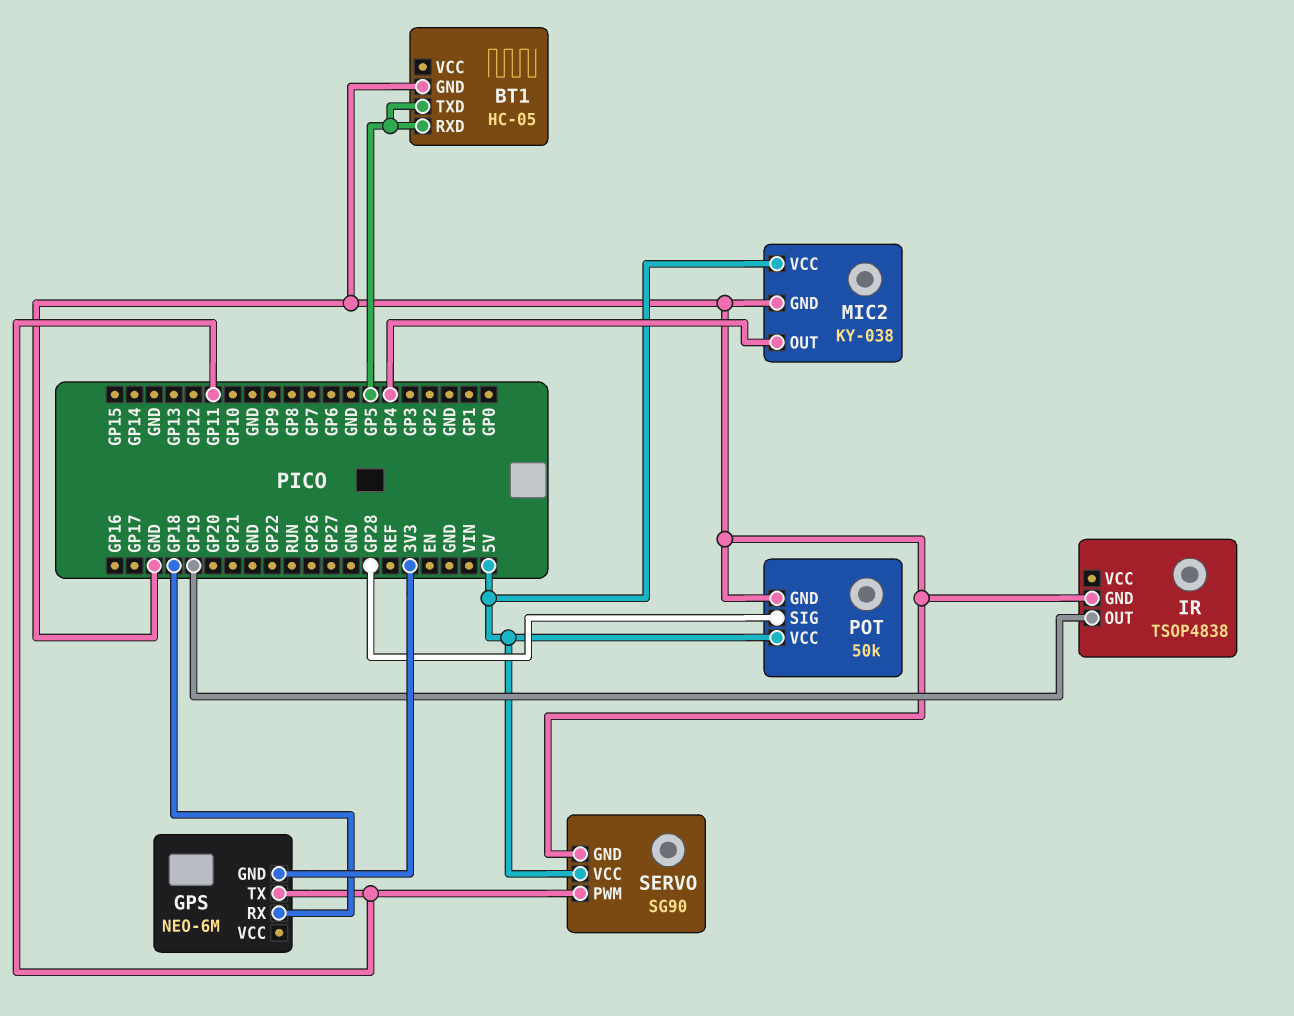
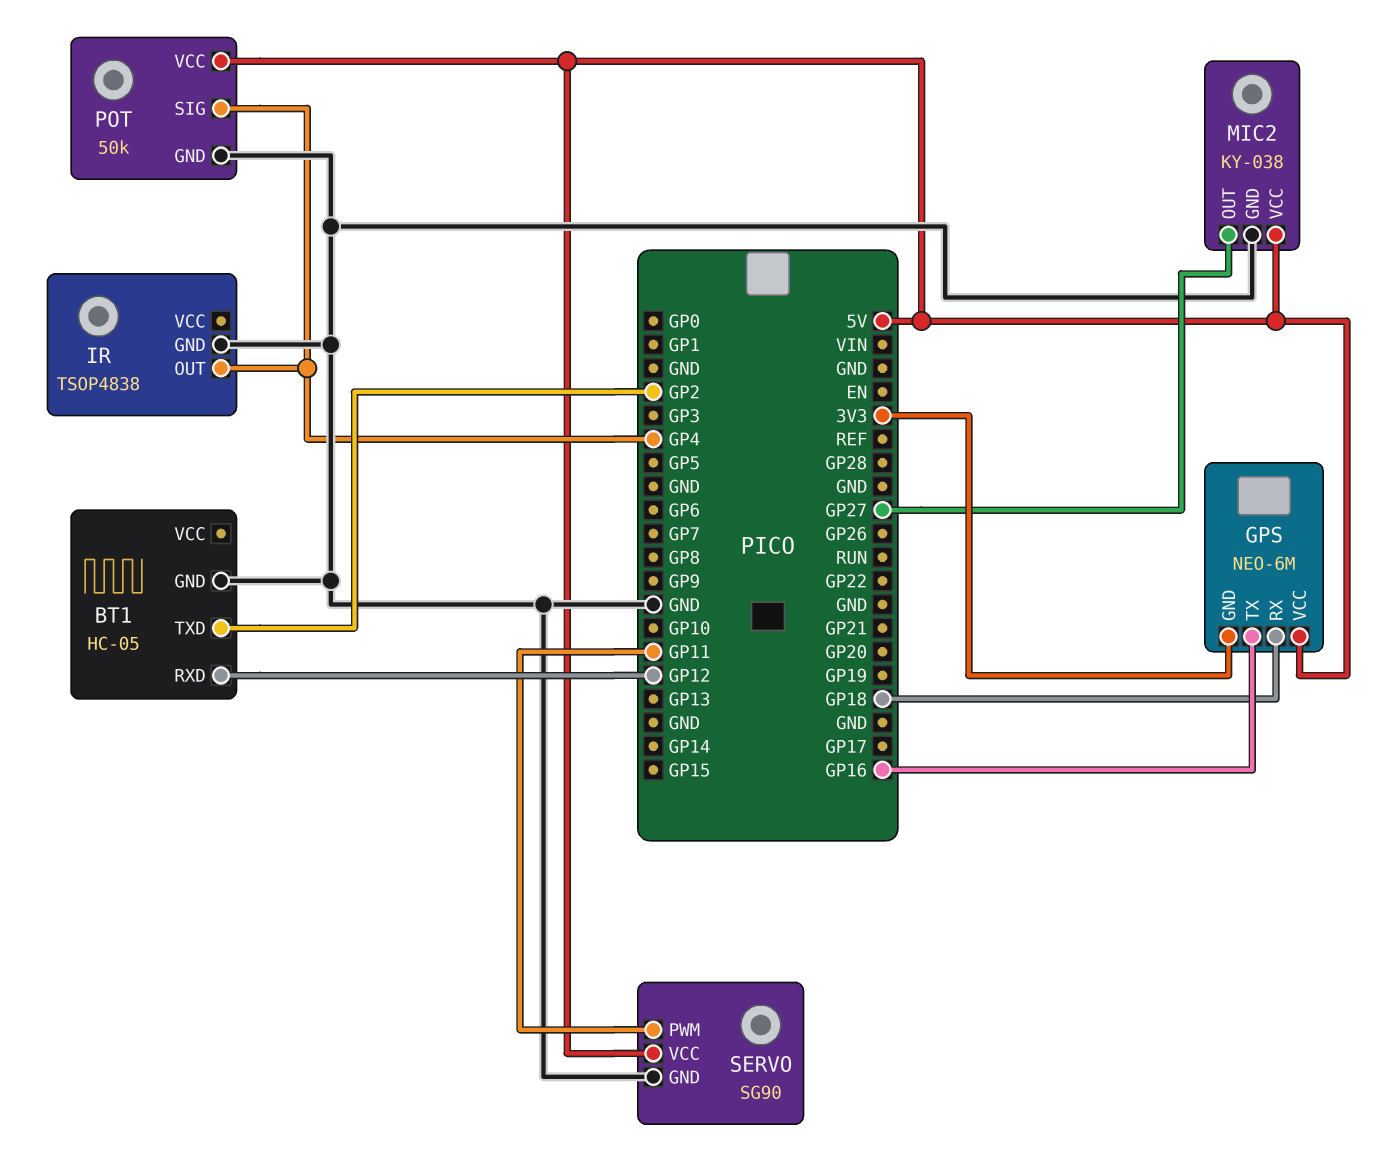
BT1 pin RXD: GP5 -> GP12
BT1 pin TXD: GP5 -> GP2
GPS pin TX: GP11 -> GP16
GPS pin VCC: none -> 5V
IR pin OUT: GP19 -> GP4
MIC2 pin OUT: GP4 -> GP27
POT pin SIG: GP28 -> GP4

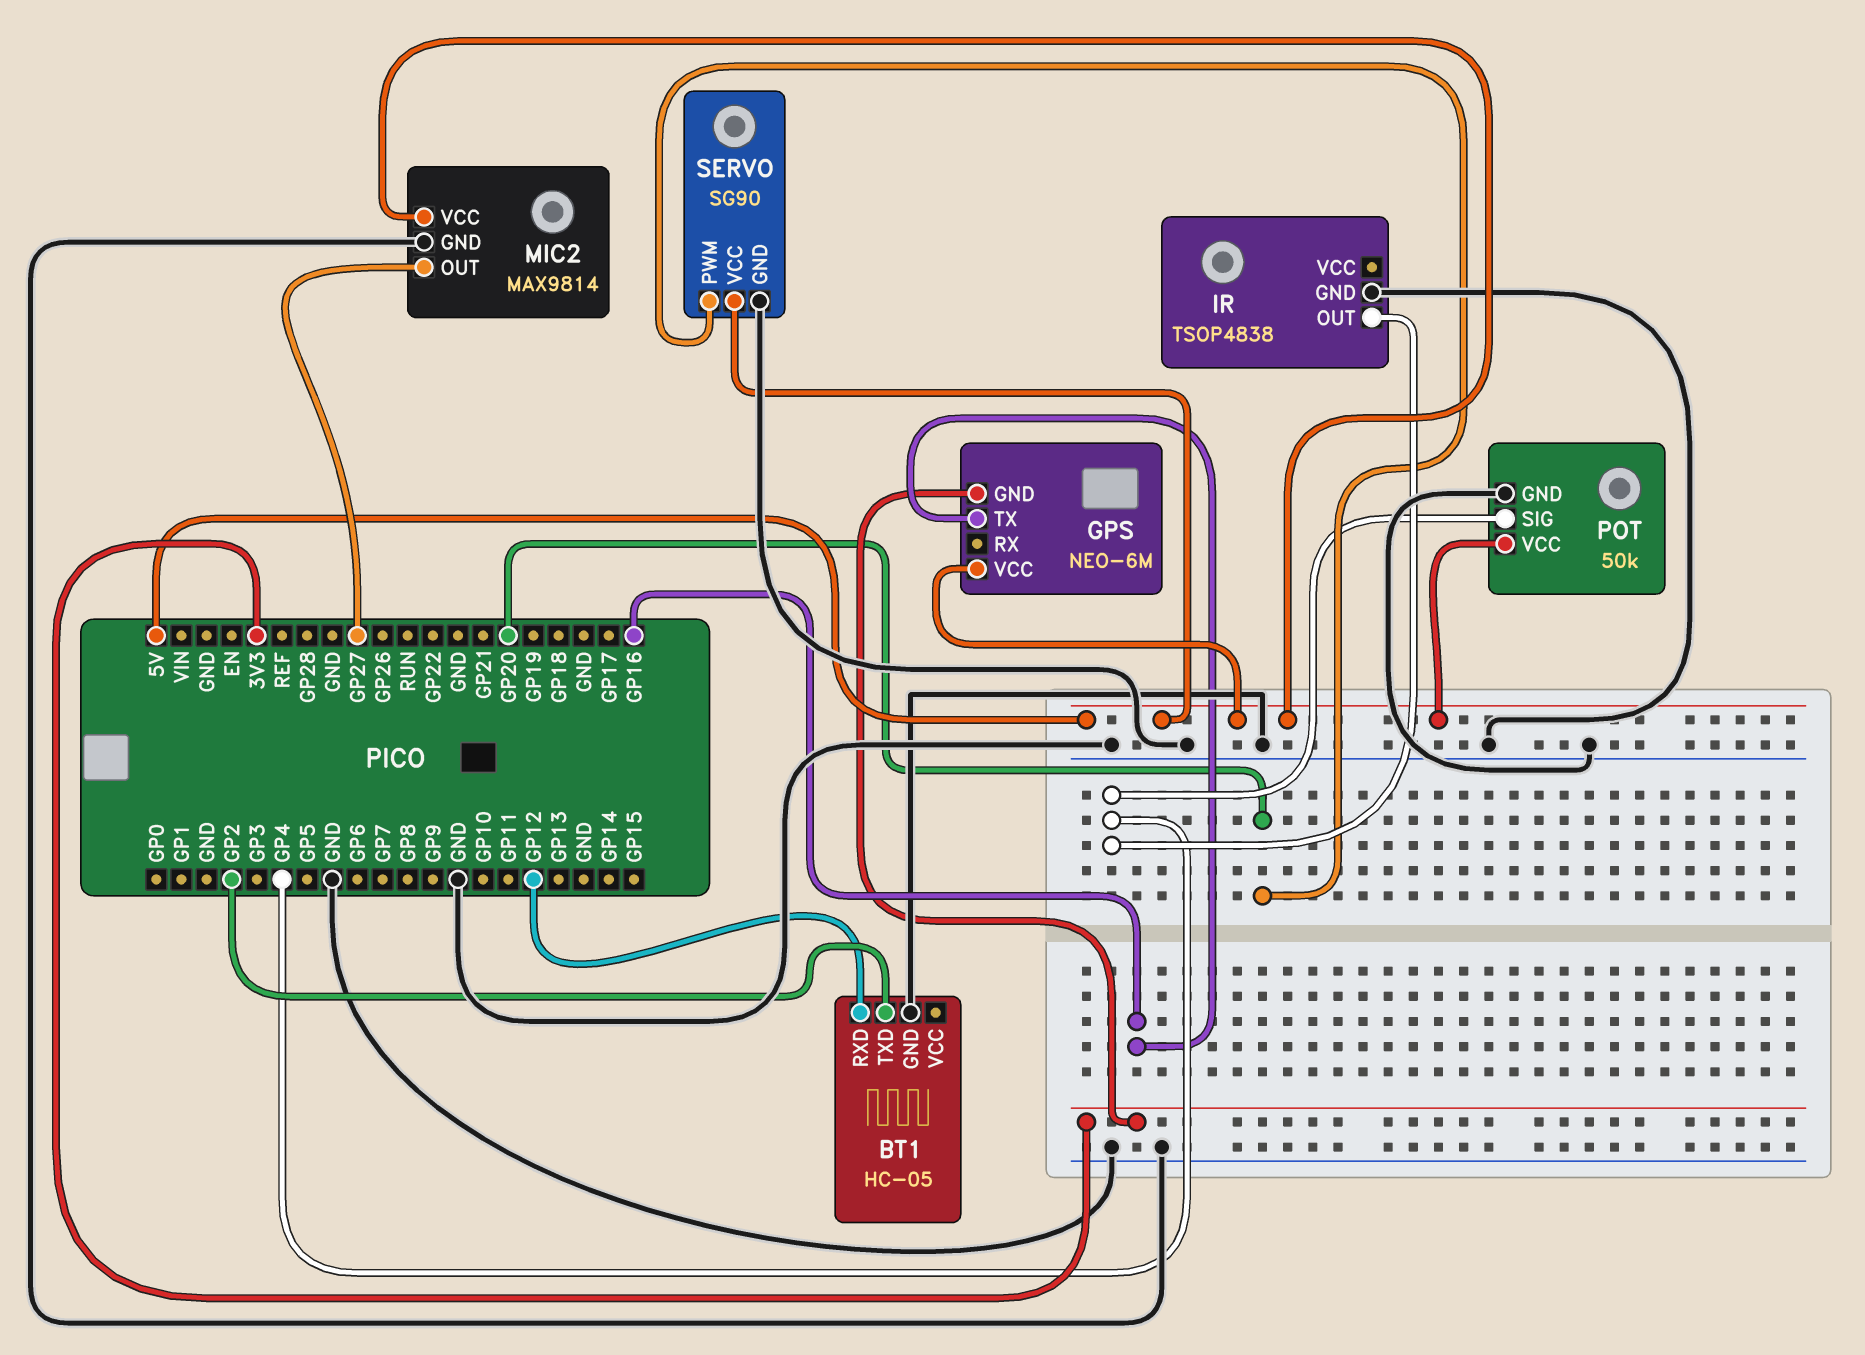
GPS pin RX: GP18 -> none
MIC2: KY-038 -> MAX9814
SERVO pin PWM: GP11 -> GP20

